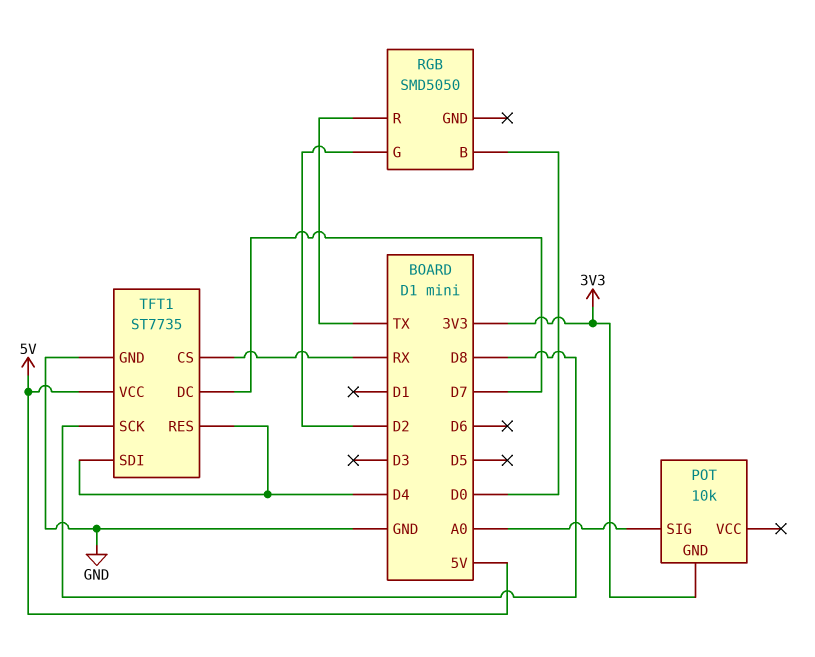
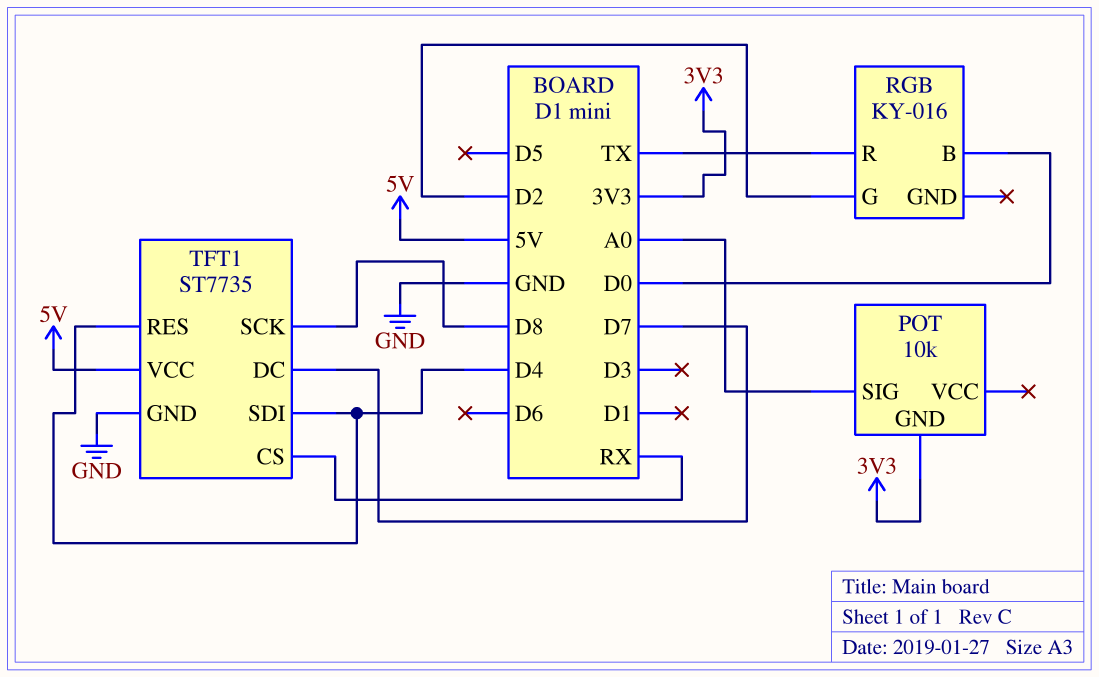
RGB: SMD5050 -> KY-016

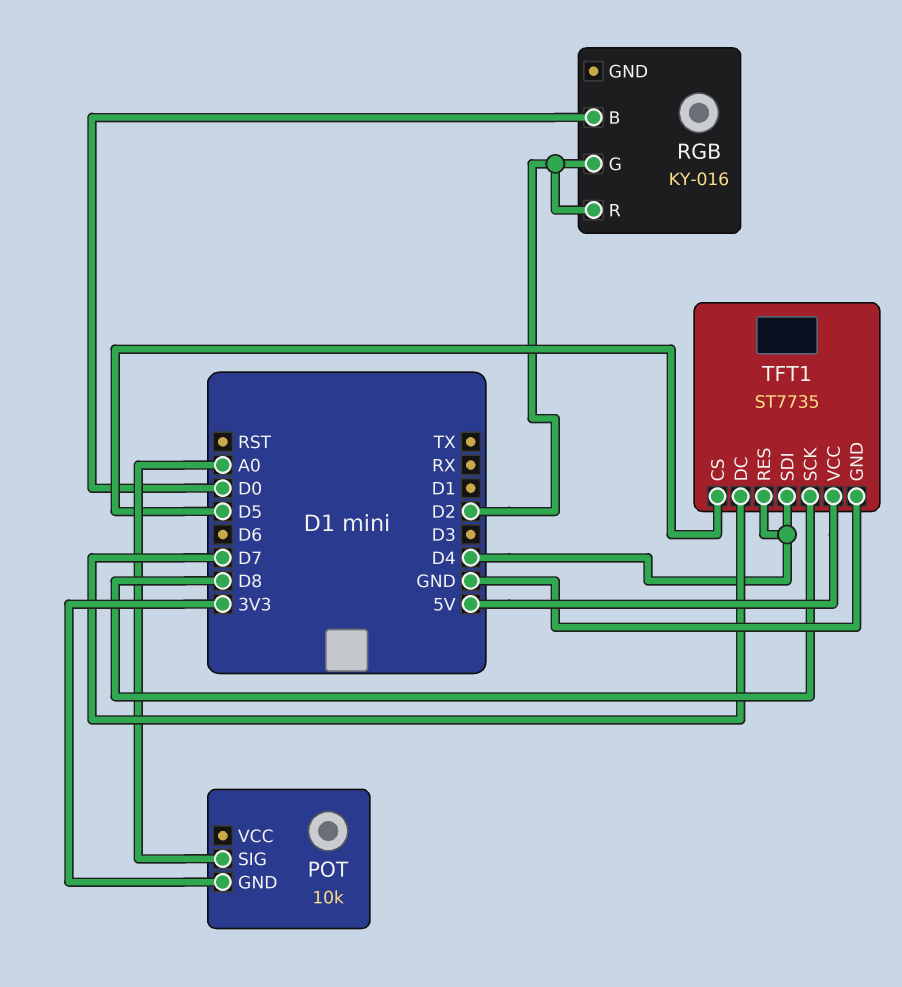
RGB pin R: TX -> D2
TFT1 pin CS: RX -> D5

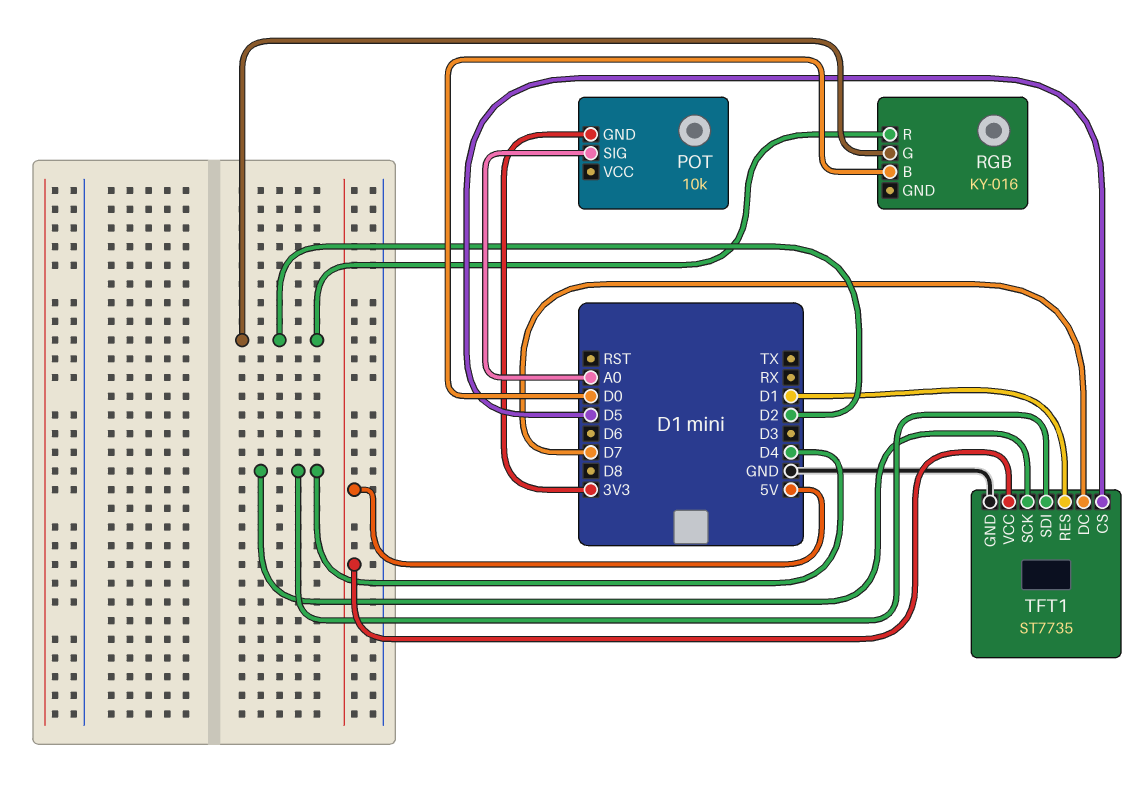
TFT1 pin RES: D4 -> D1
TFT1 pin SCK: D8 -> D4

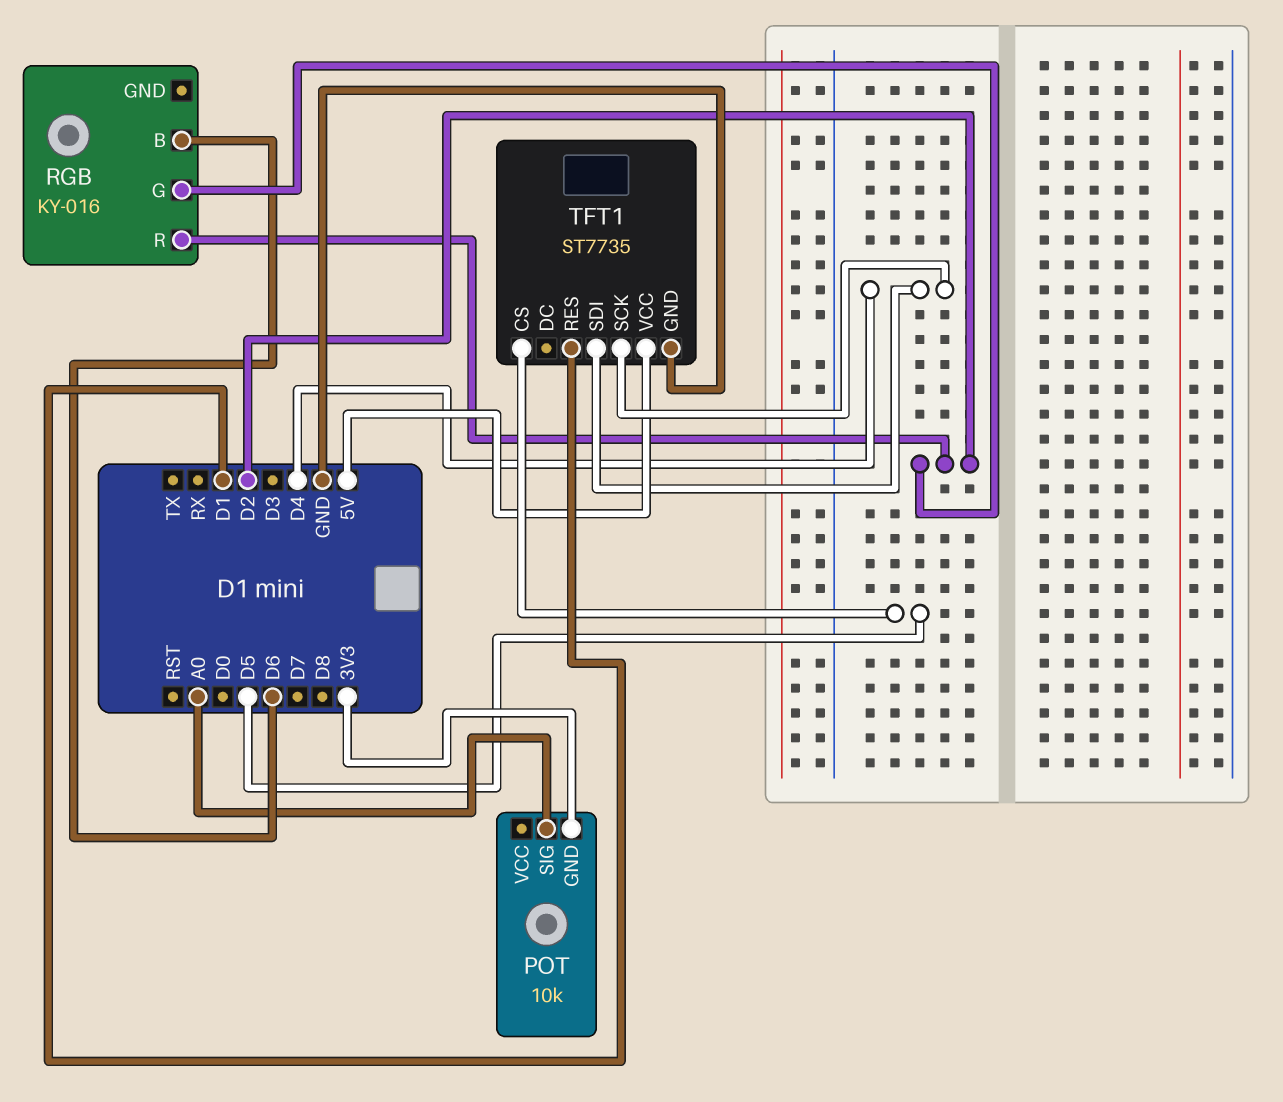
RGB pin B: D0 -> D6
TFT1 pin DC: D7 -> none

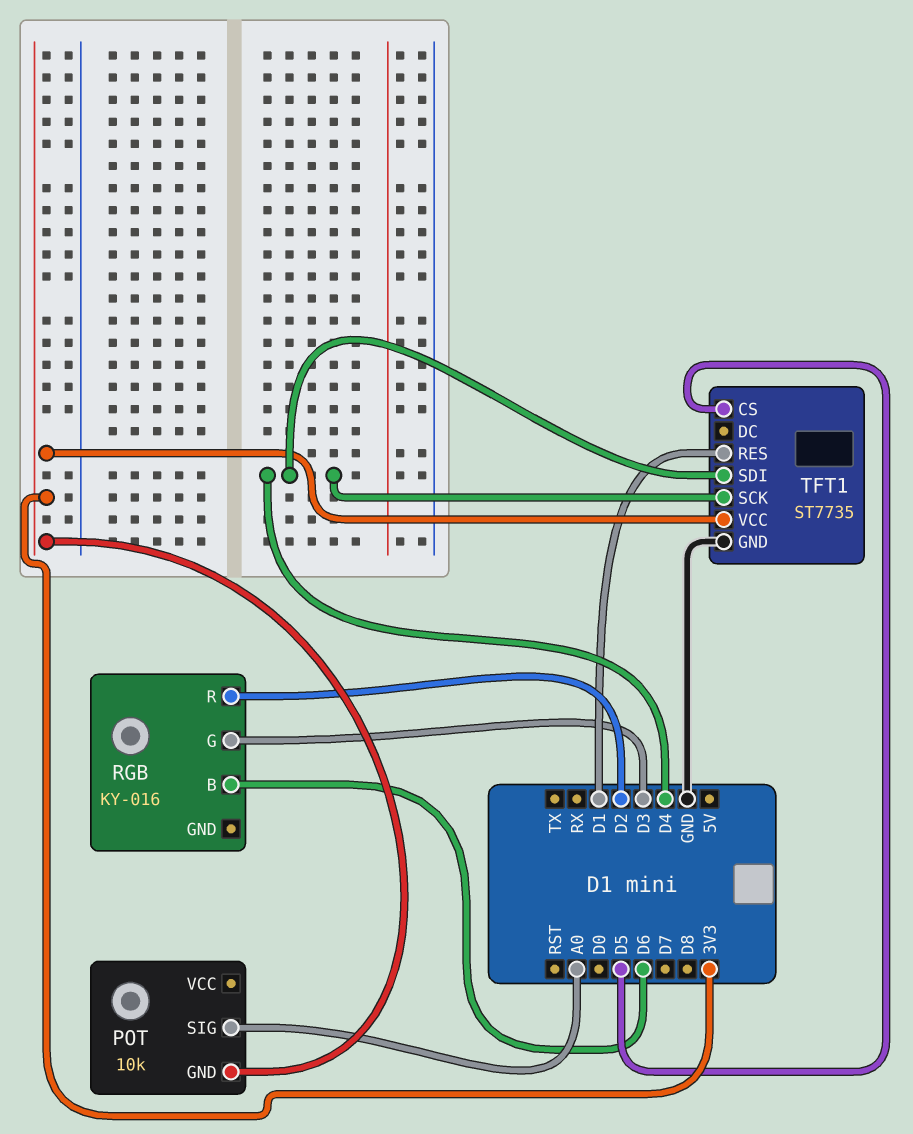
RGB pin G: D2 -> D3
TFT1 pin VCC: 5V -> 3V3

